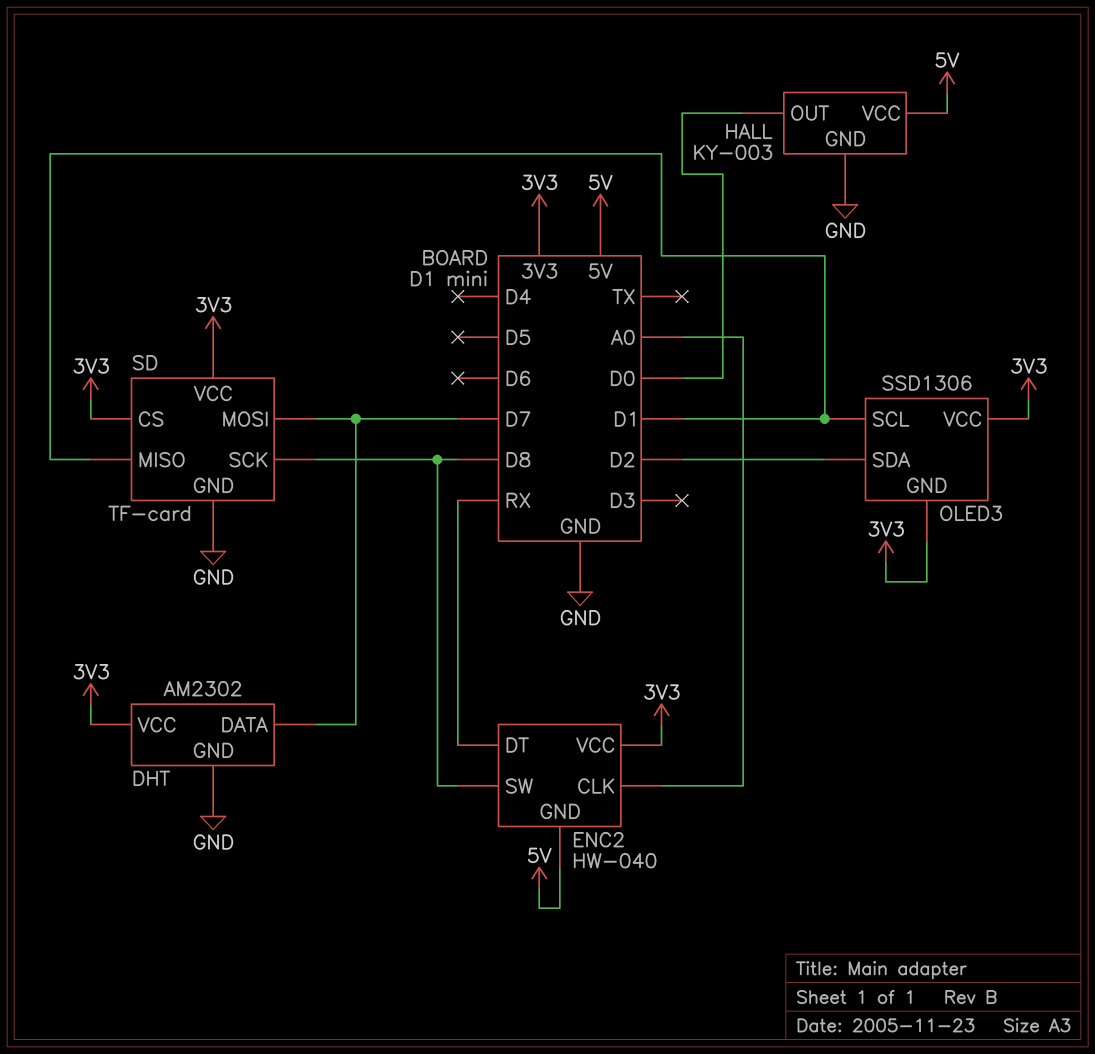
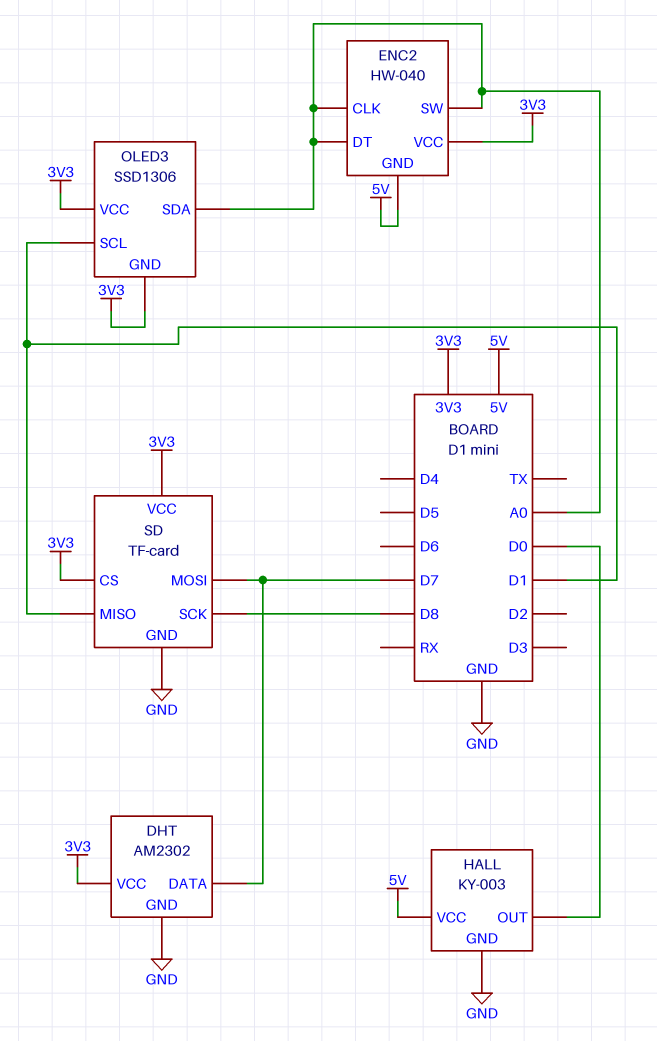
ENC2 pin DT: RX -> A0
ENC2 pin SW: D8 -> A0
OLED3 pin SDA: D2 -> A0

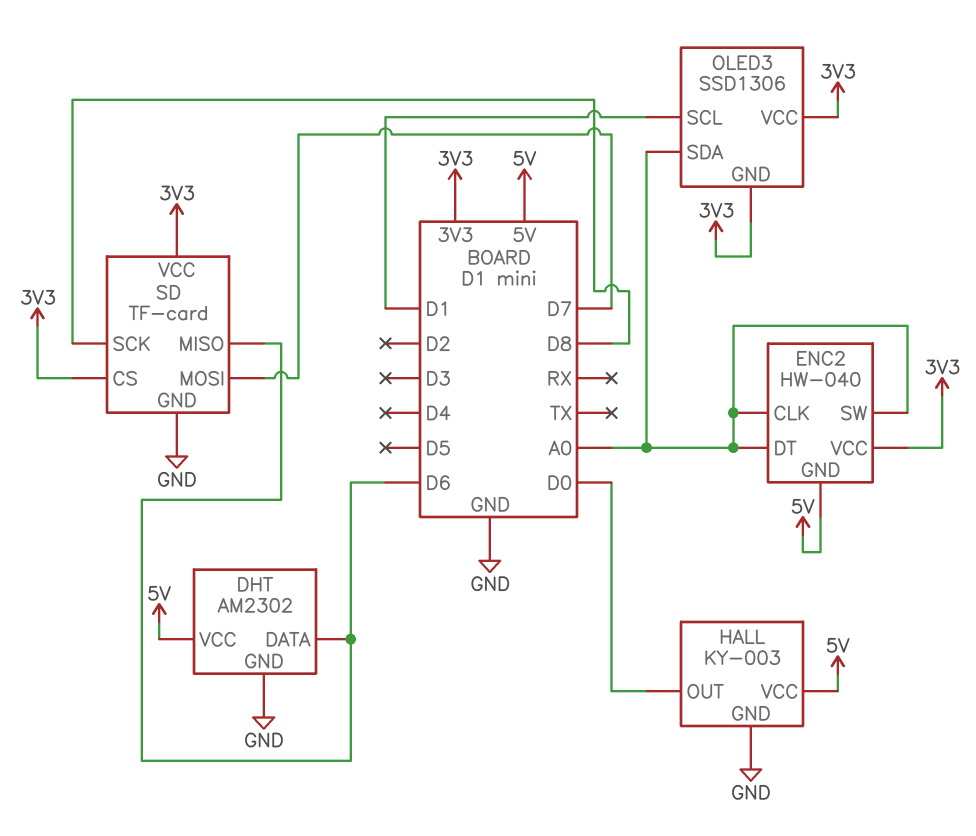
DHT pin DATA: D7 -> D6
DHT pin VCC: 3V3 -> 5V
SD pin MISO: D1 -> D6

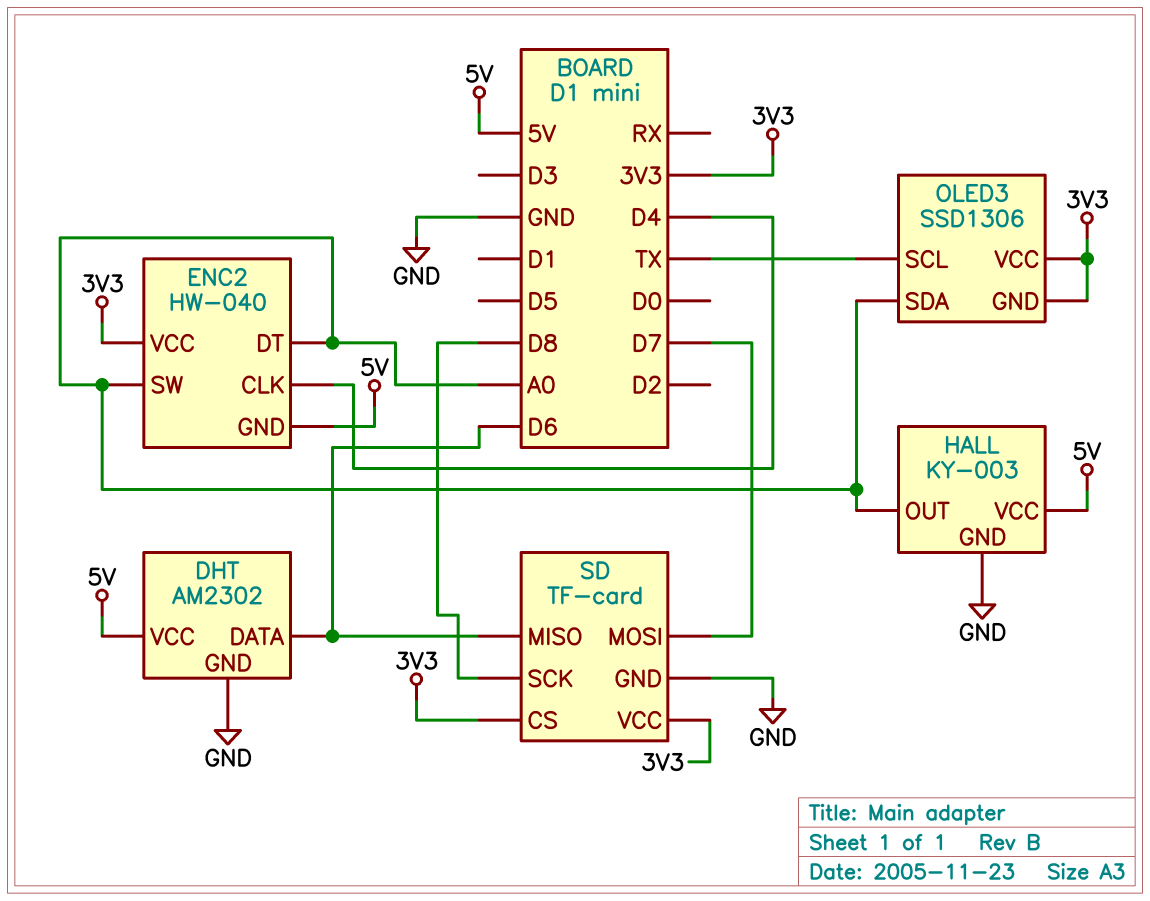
ENC2 pin CLK: A0 -> D4
HALL pin OUT: D0 -> A0
OLED3 pin SCL: D1 -> TX

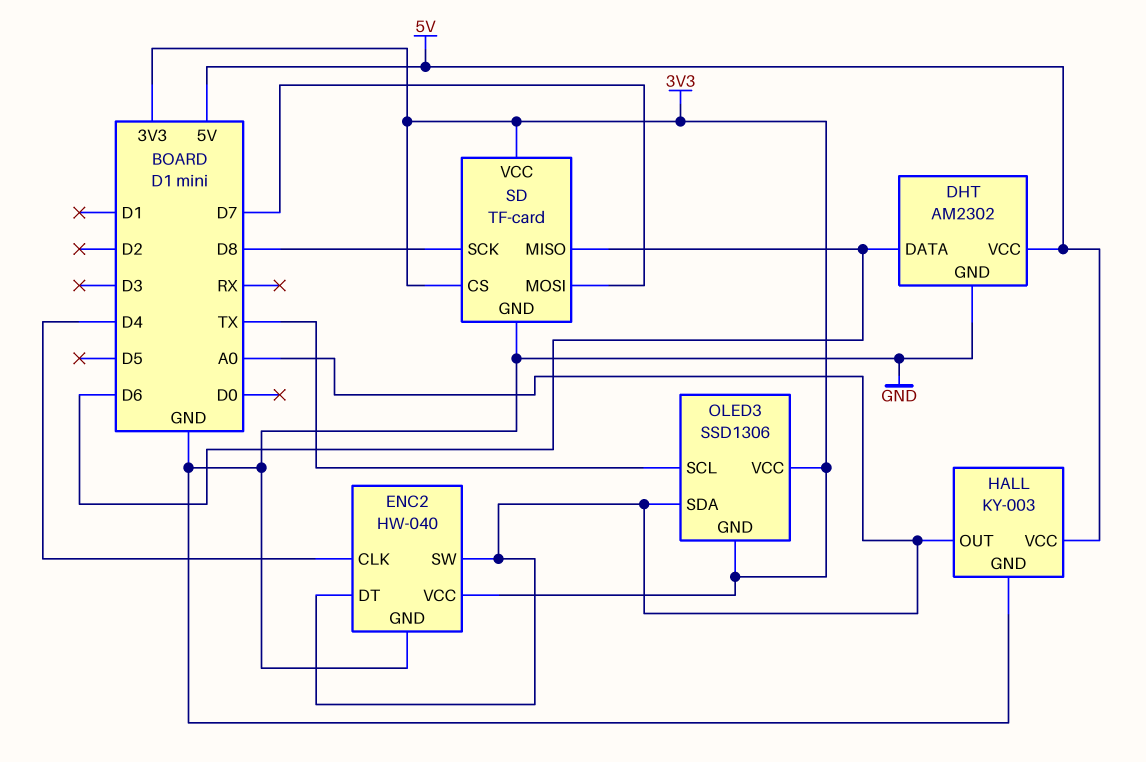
ENC2 pin GND: 5V -> GND

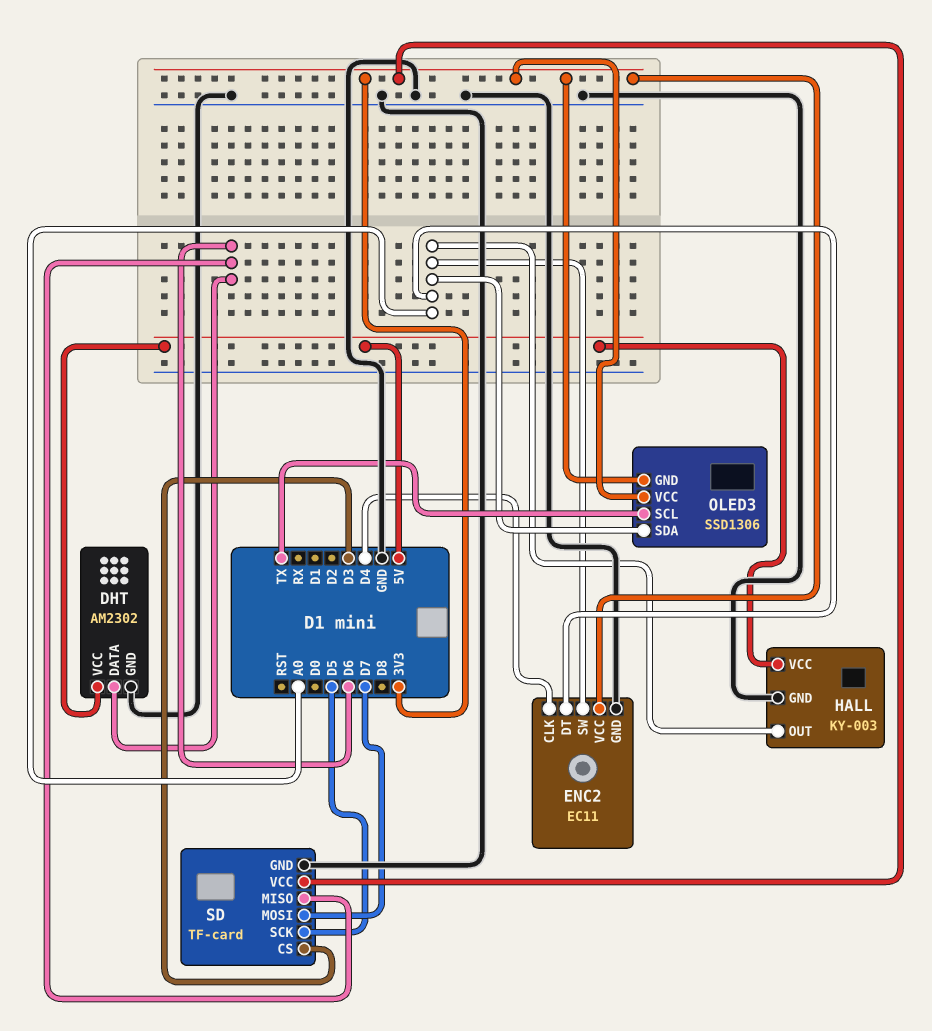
ENC2: HW-040 -> EC11
SD pin CS: 3V3 -> D3
SD pin SCK: D8 -> D5

